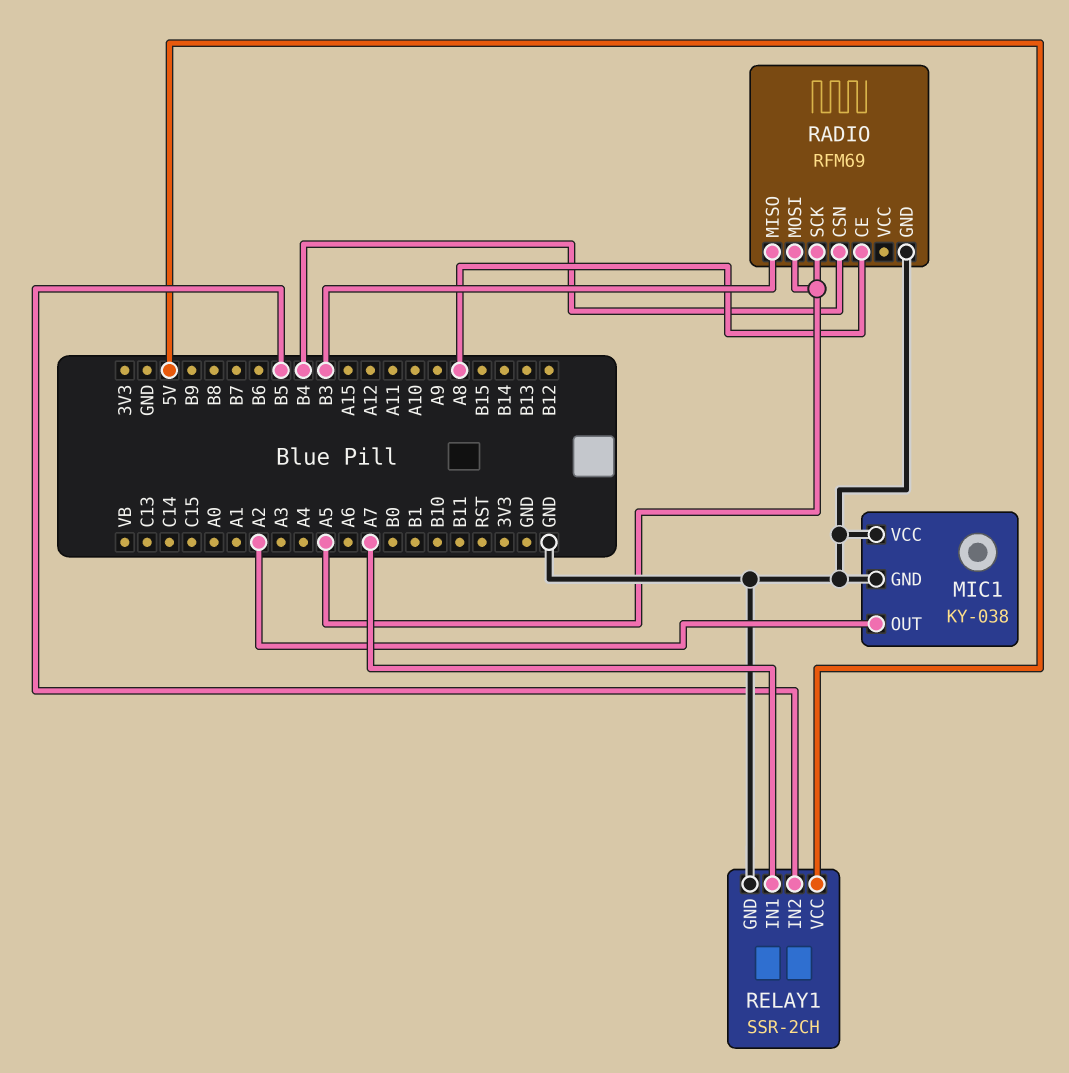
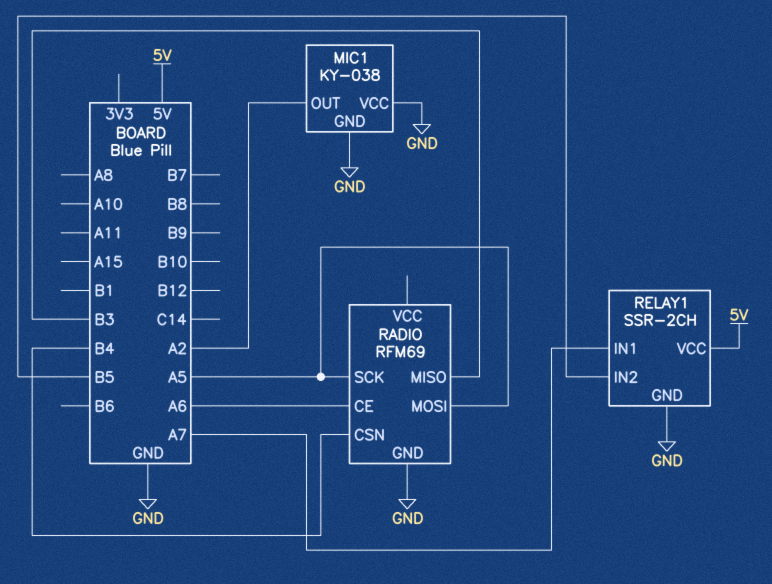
RADIO pin CE: A8 -> A6

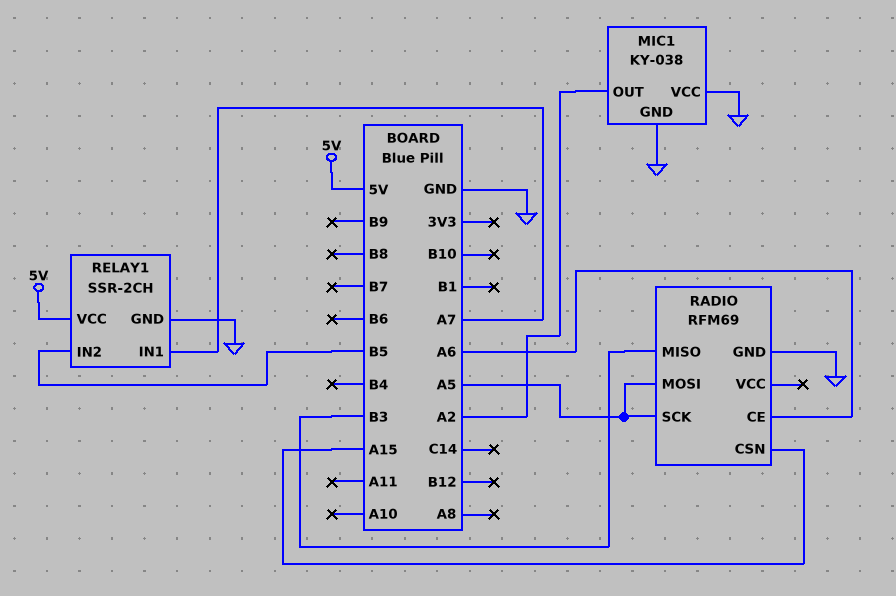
RADIO pin CSN: B4 -> A15

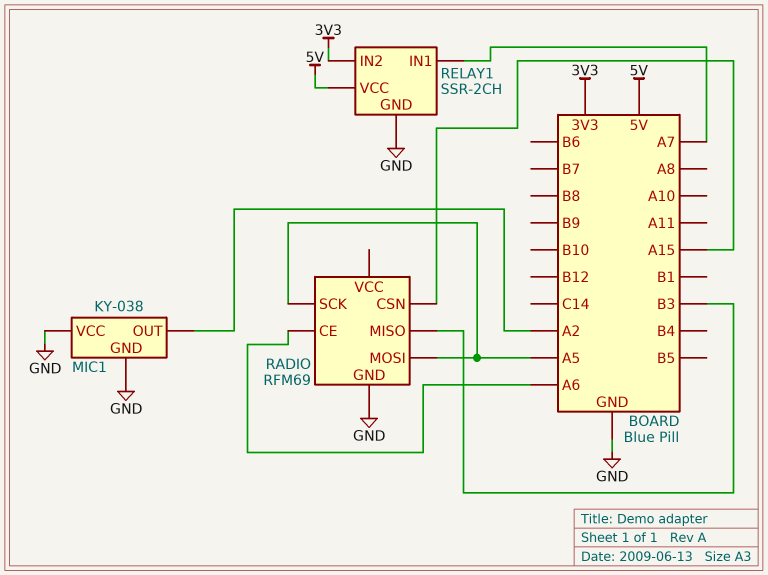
RELAY1 pin IN2: B5 -> 3V3

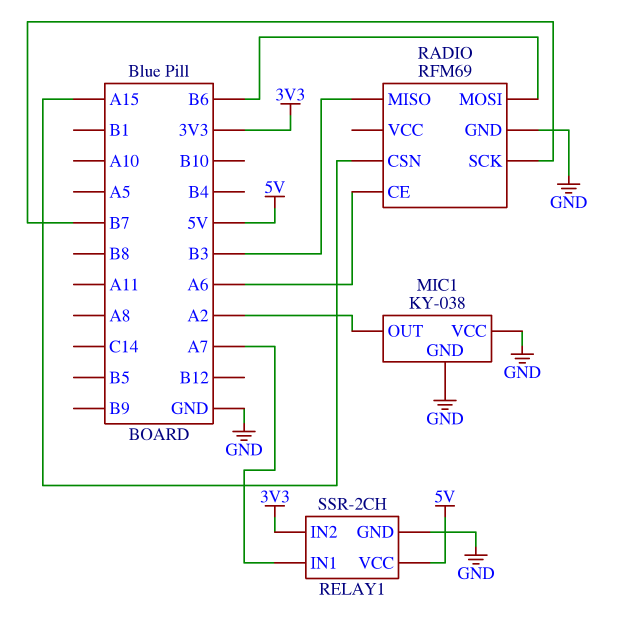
RADIO pin MOSI: A5 -> B6
RADIO pin SCK: A5 -> B7

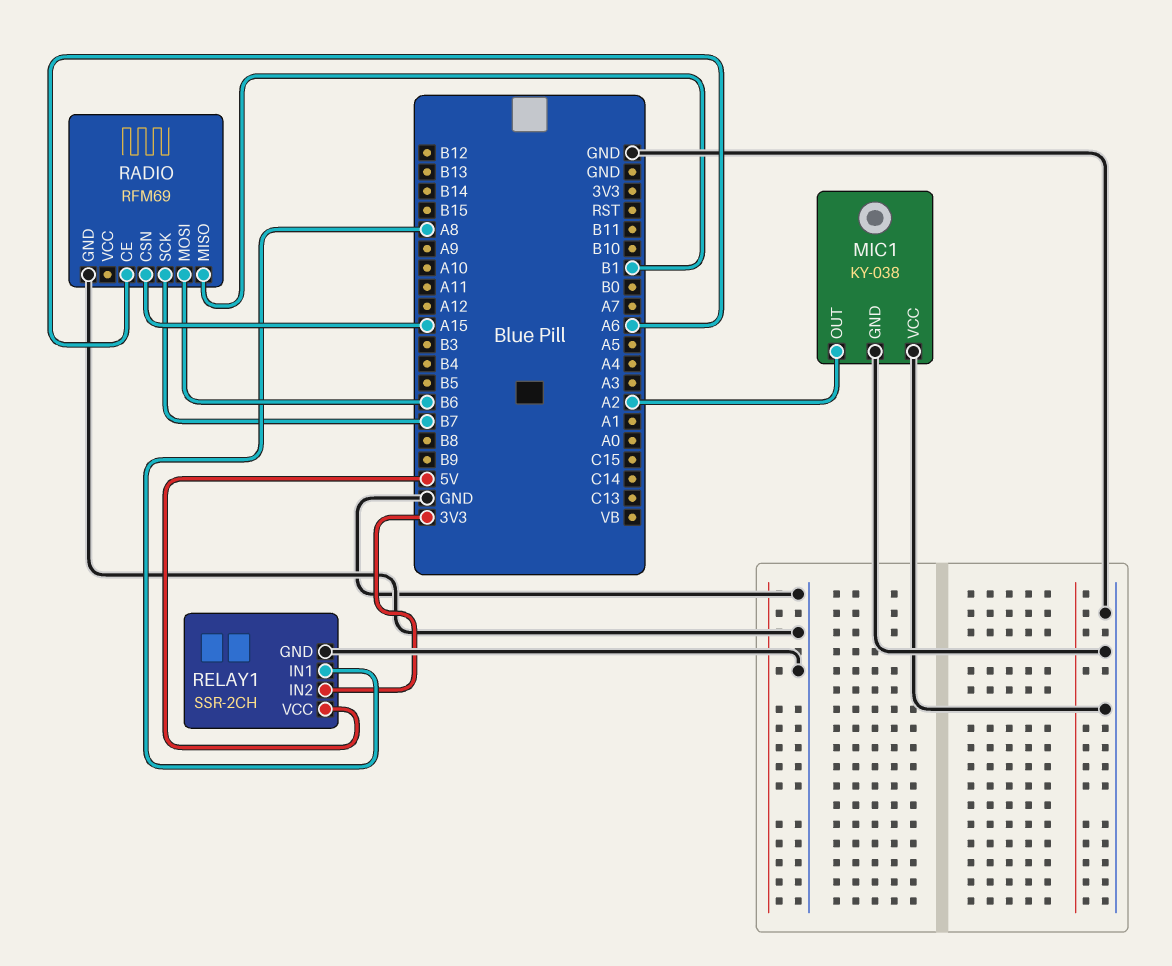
RADIO pin MISO: B3 -> B1
RELAY1 pin IN1: A7 -> A8

